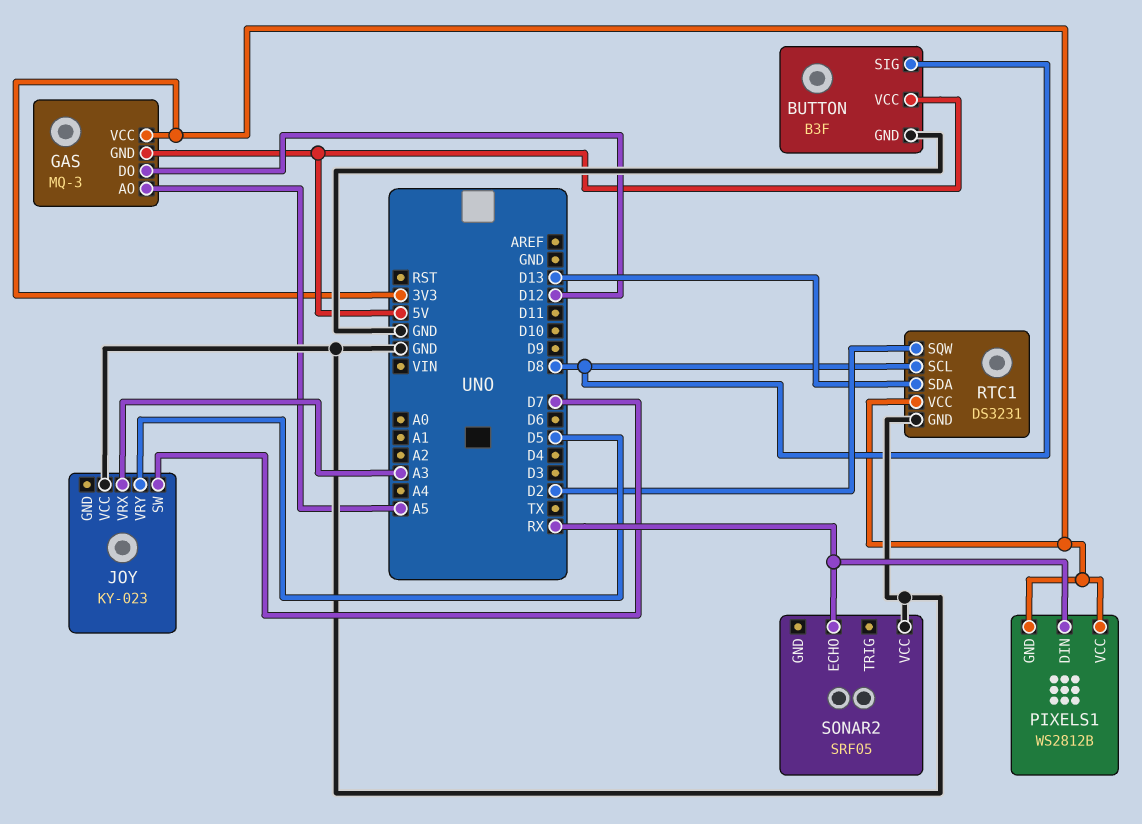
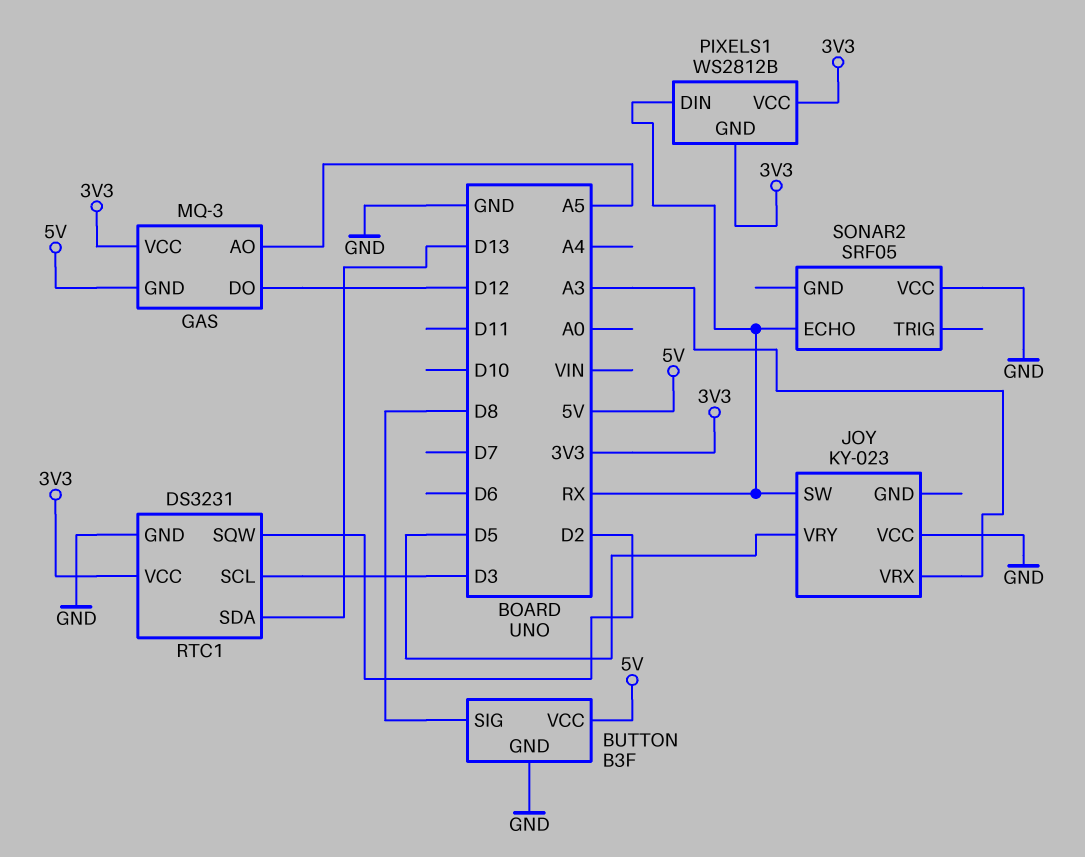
JOY pin SW: D7 -> RX
RTC1 pin SCL: D8 -> D3

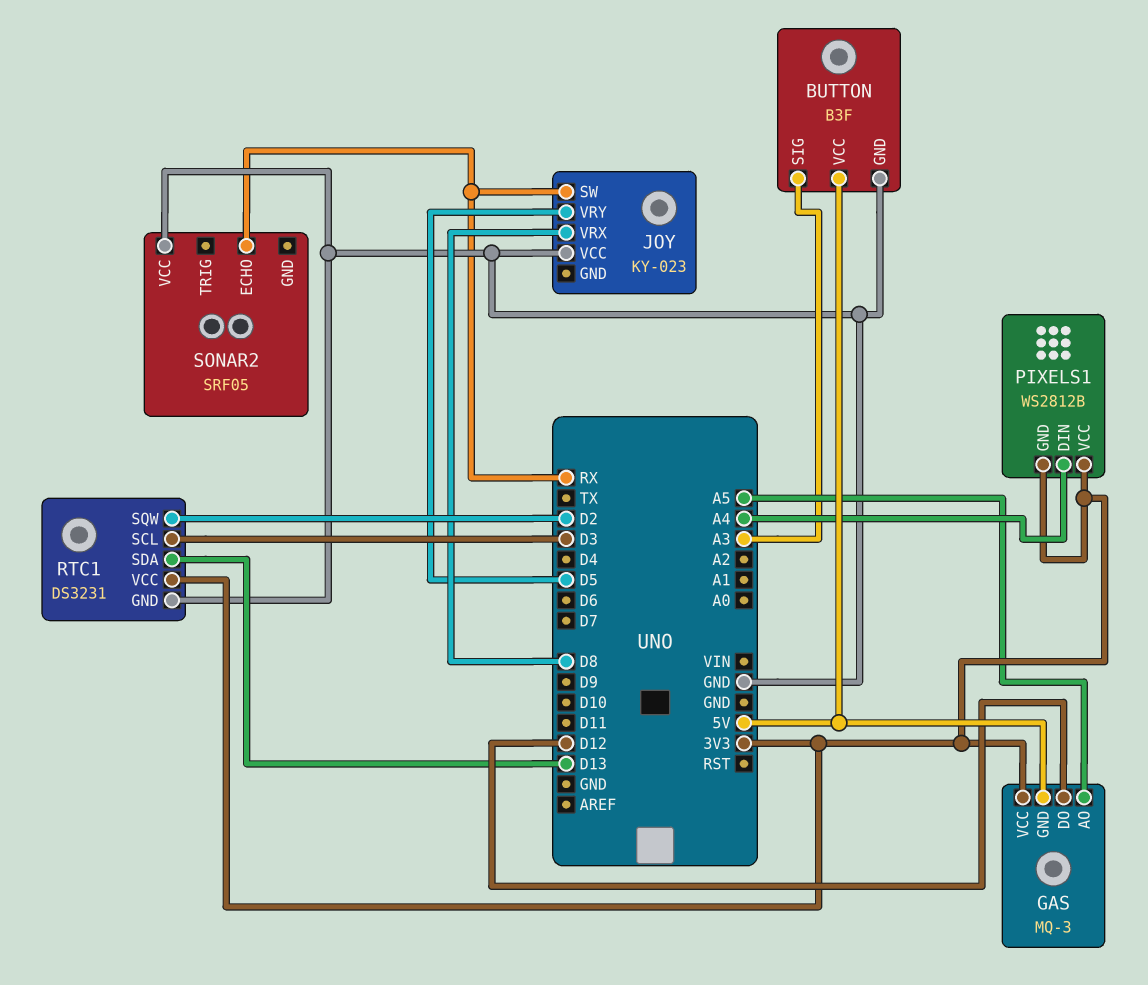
BUTTON pin SIG: D8 -> A3
JOY pin VRX: A3 -> D8
PIXELS1 pin DIN: RX -> A4

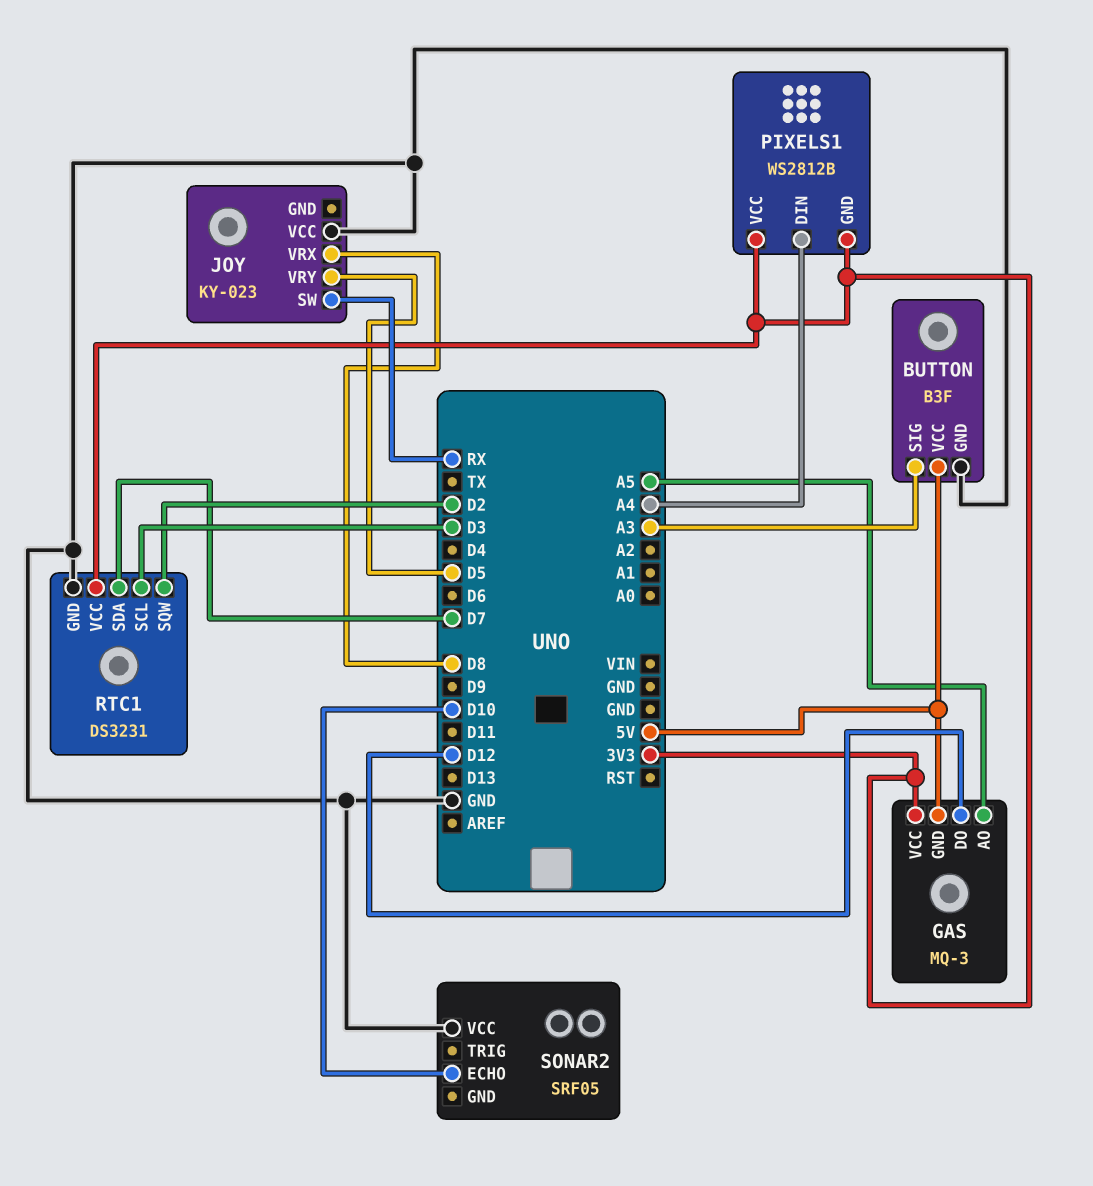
RTC1 pin SDA: D13 -> D7
SONAR2 pin ECHO: RX -> D10

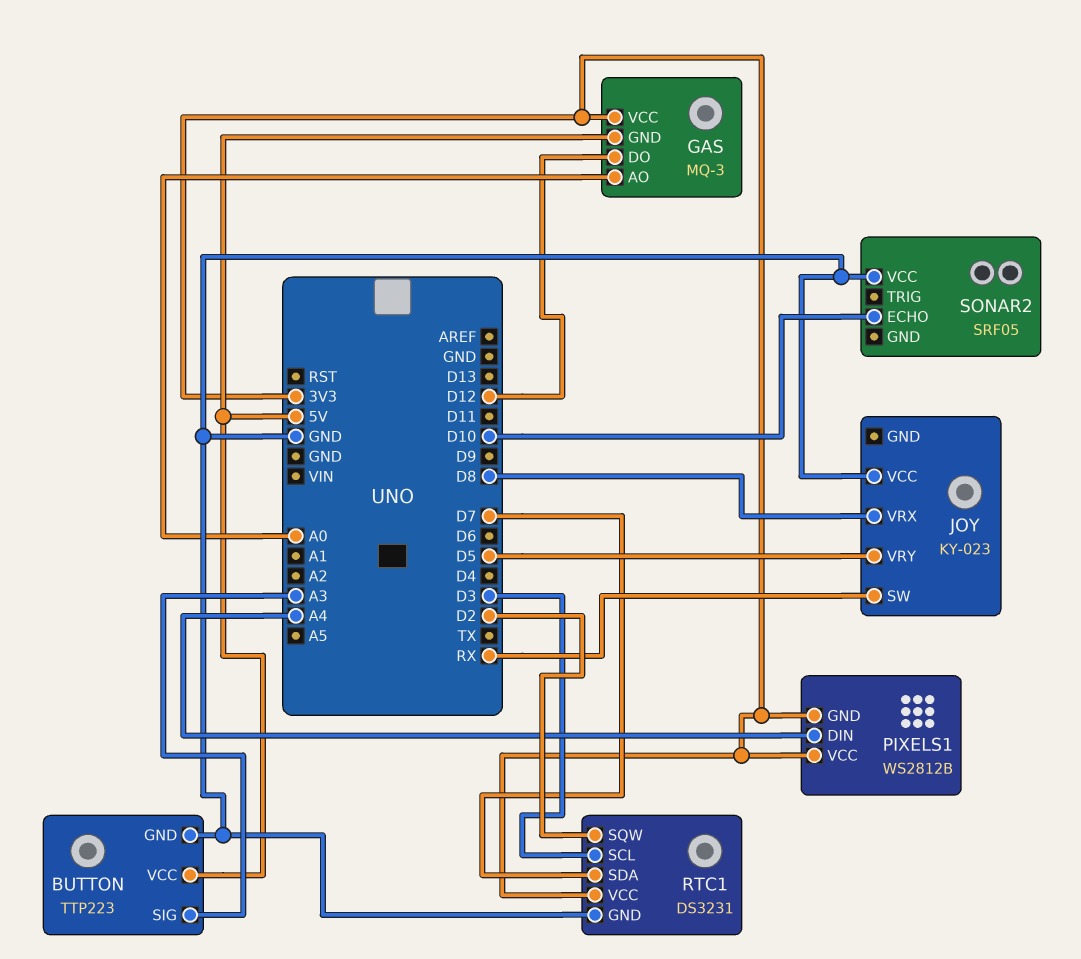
BUTTON: B3F -> TTP223
GAS pin AO: A5 -> A0

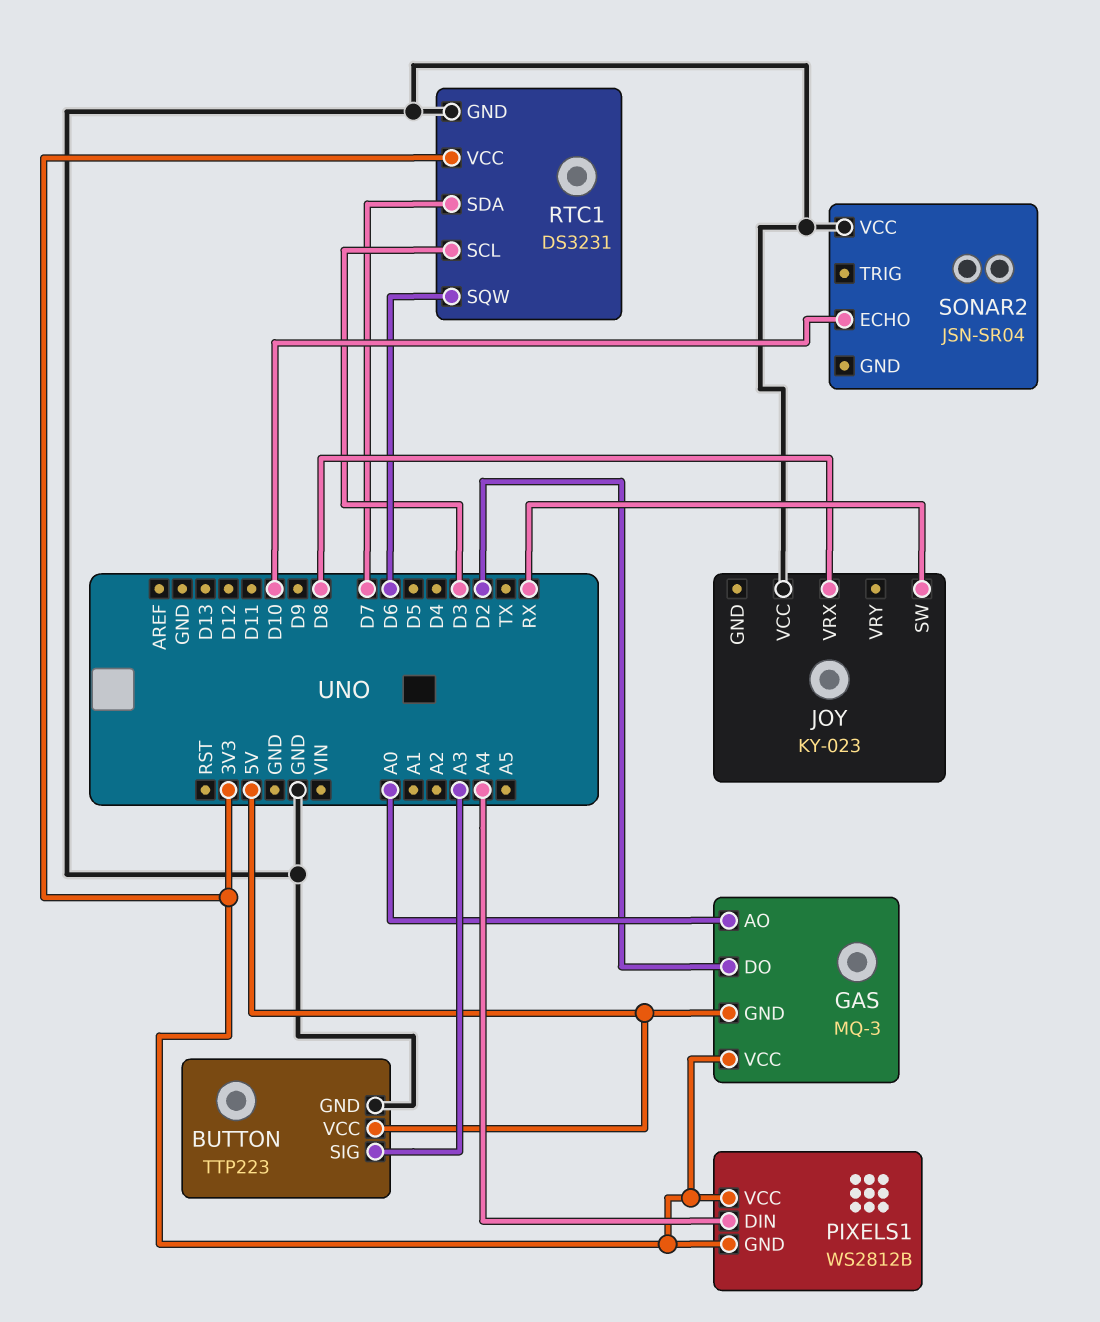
GAS pin DO: D12 -> D2
JOY pin VRY: D5 -> none
RTC1 pin SQW: D2 -> D6
SONAR2: SRF05 -> JSN-SR04

